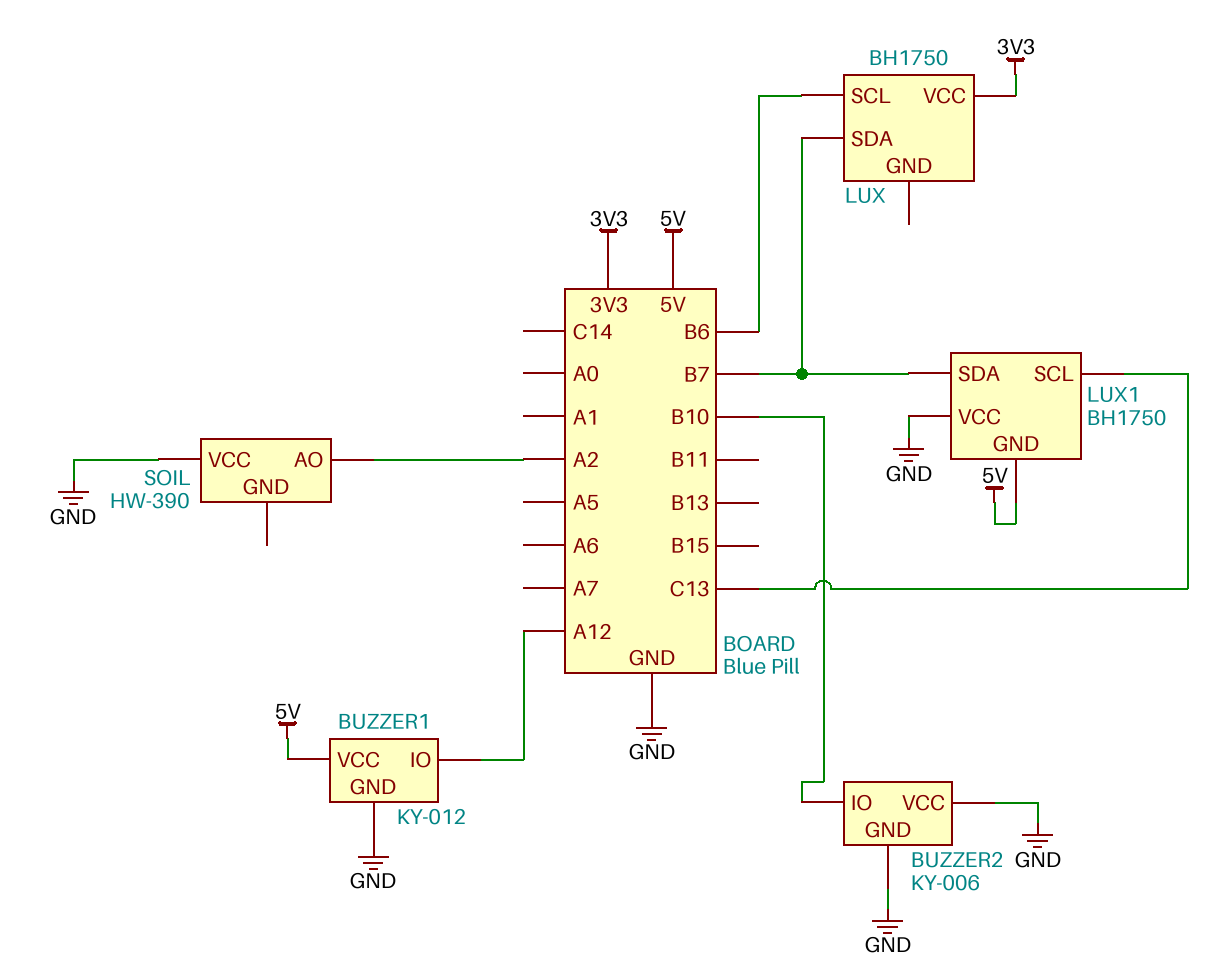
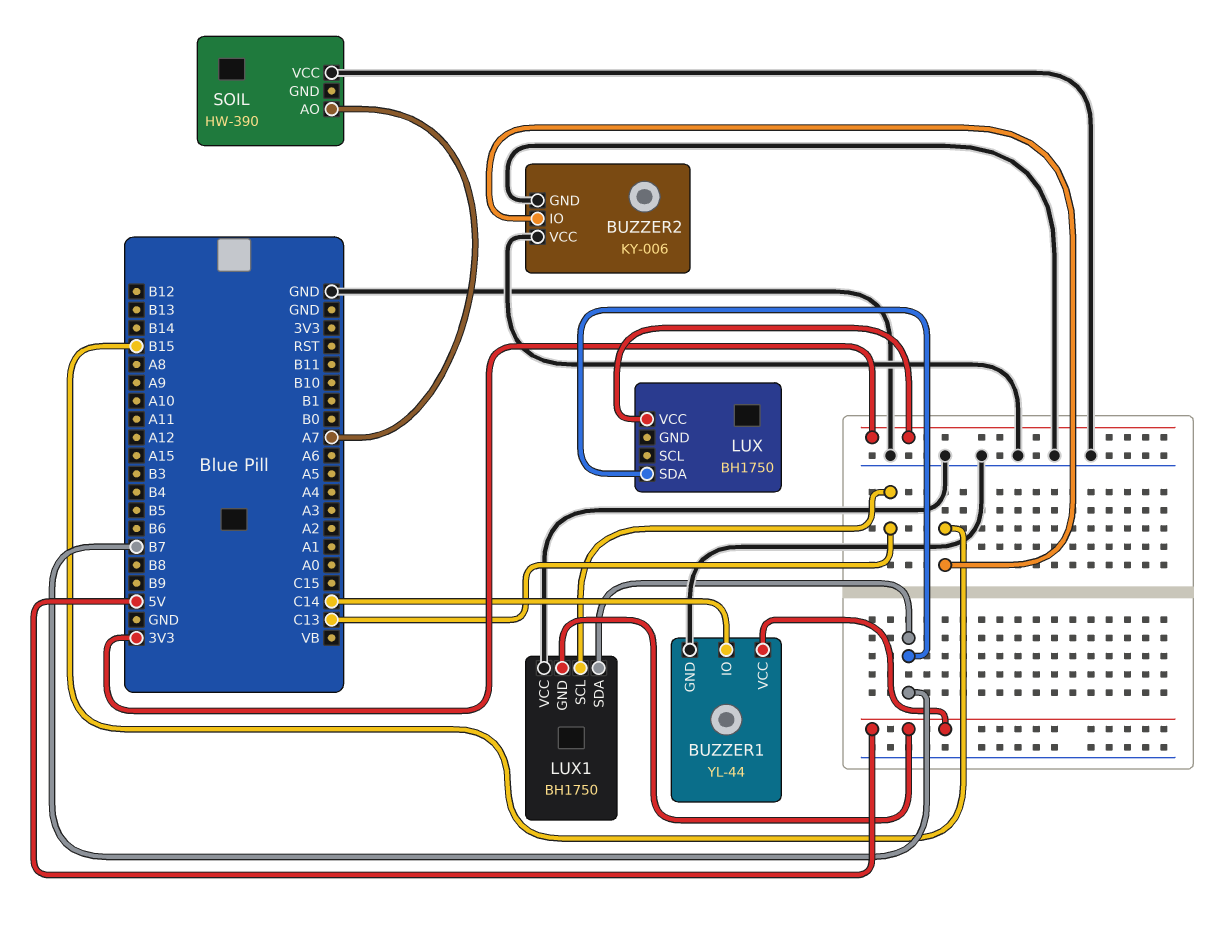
BUZZER1: KY-012 -> YL-44
BUZZER1 pin IO: A12 -> C14
BUZZER2 pin IO: B10 -> B15
LUX pin SCL: B6 -> none
SOIL pin AO: A2 -> A7

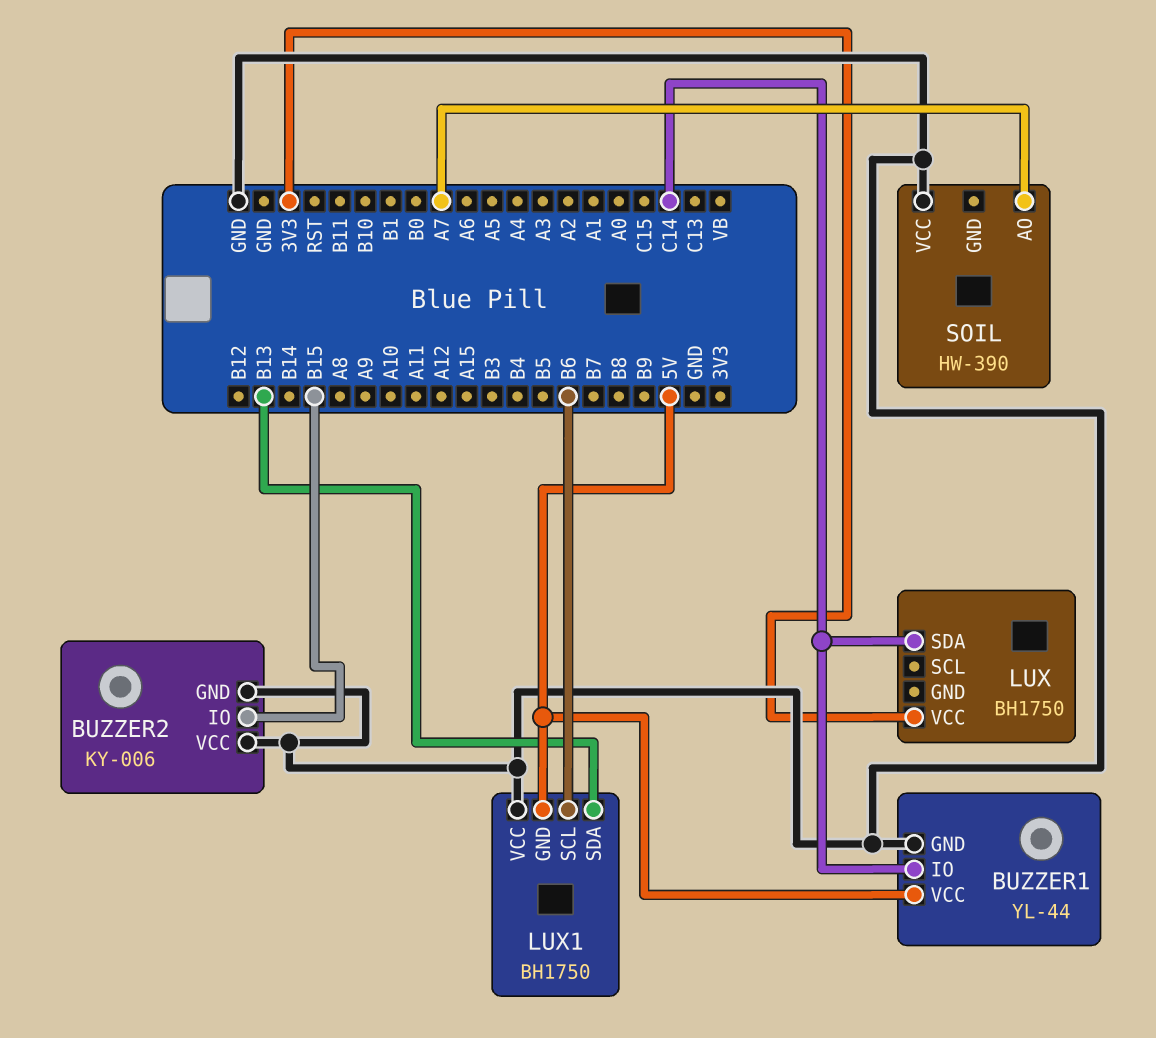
LUX pin SDA: B7 -> C14
LUX1 pin SCL: C13 -> B6
LUX1 pin SDA: B7 -> B13

